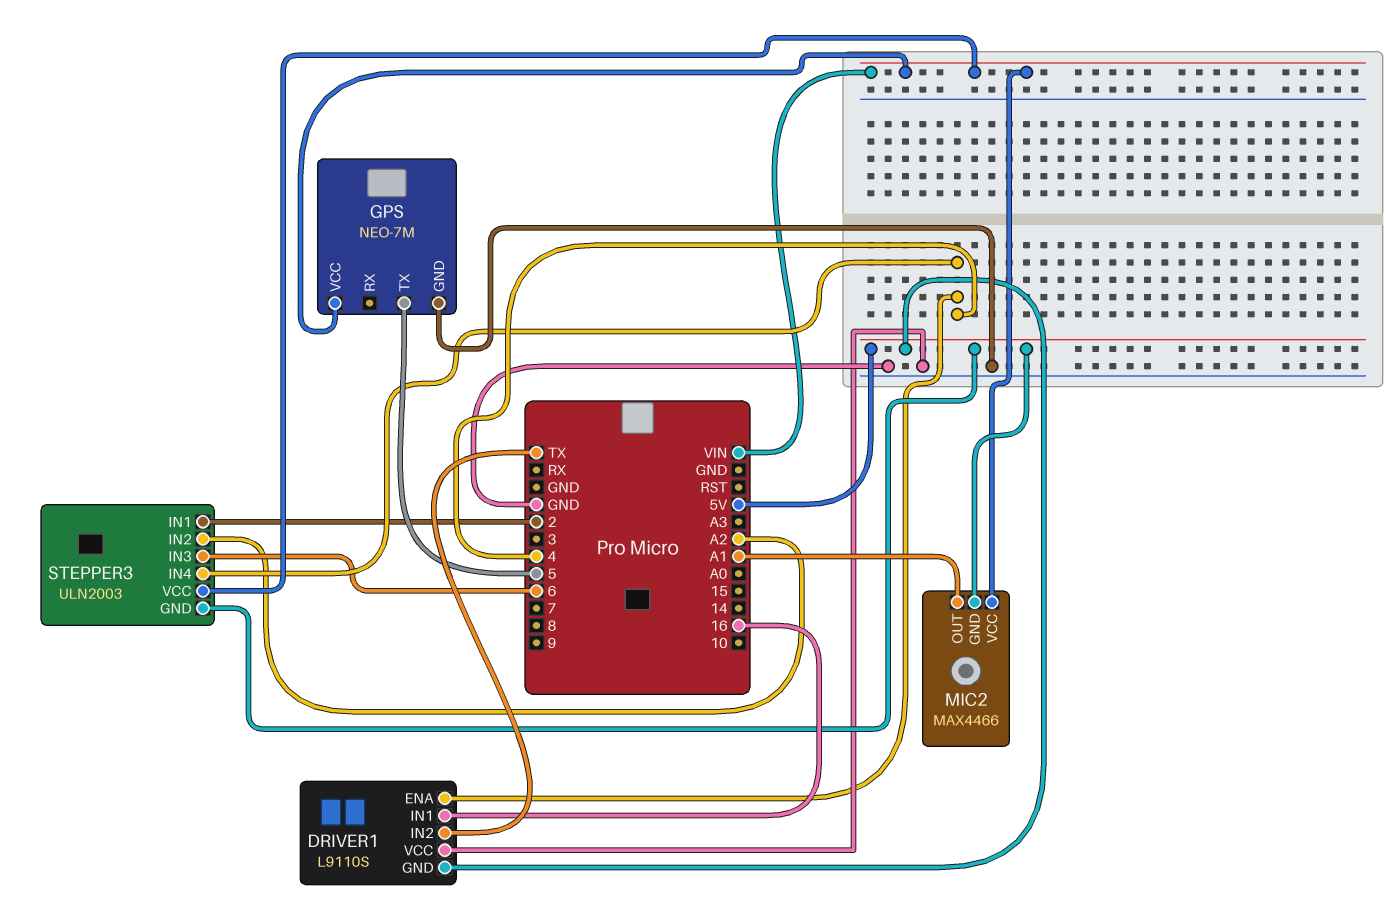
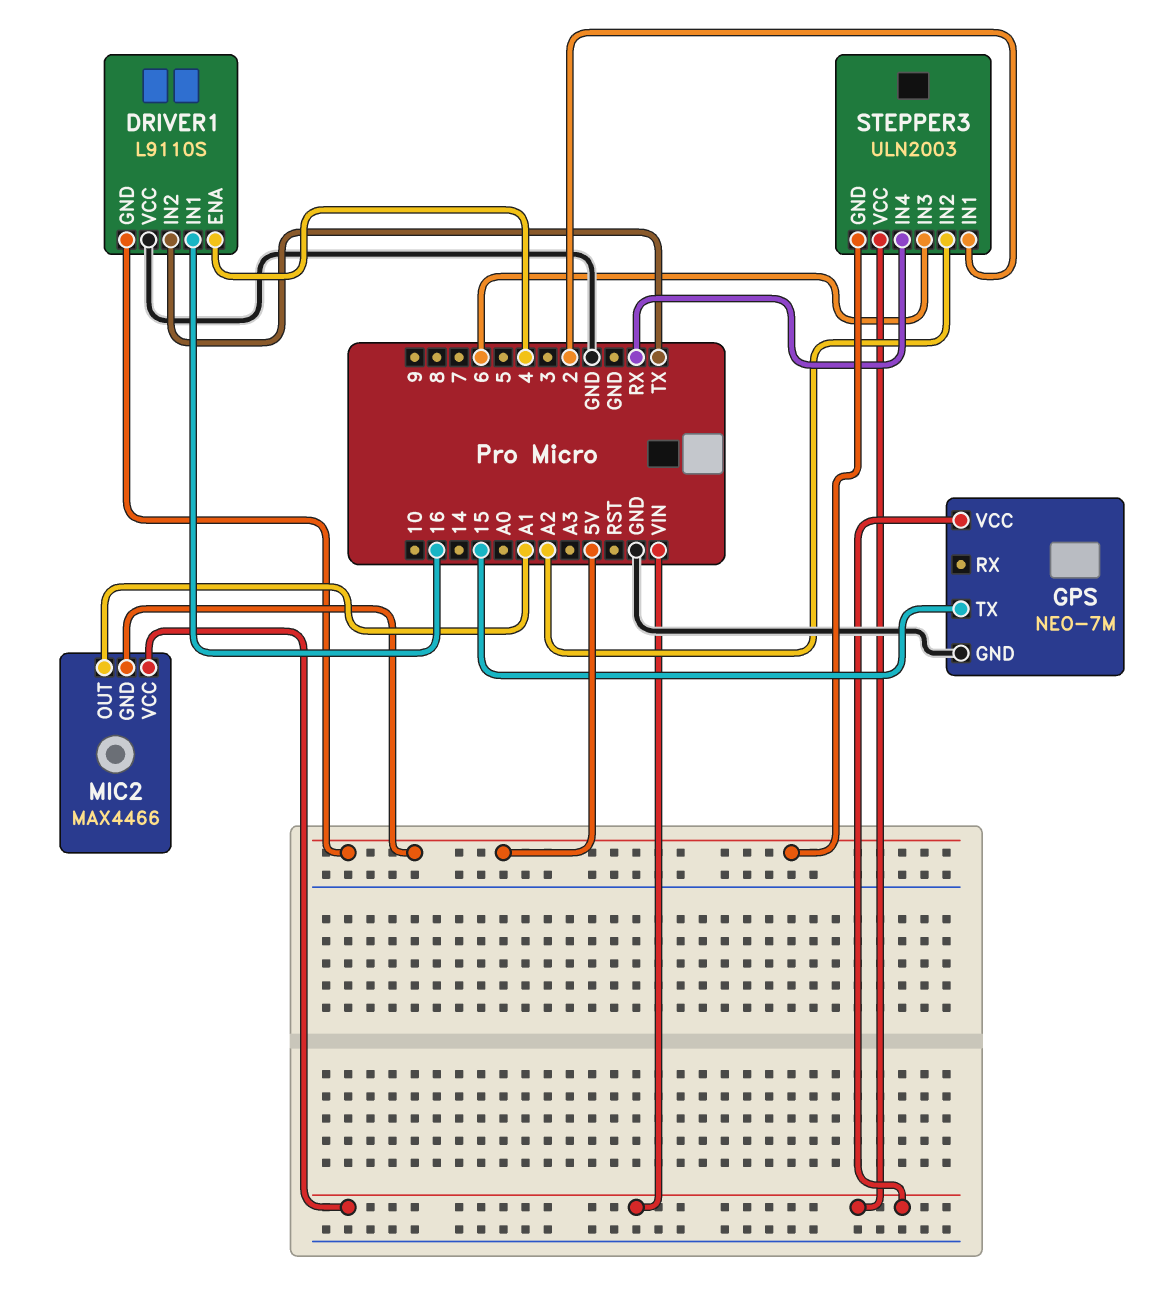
GPS pin TX: 5 -> 15
STEPPER3 pin IN4: 4 -> RX

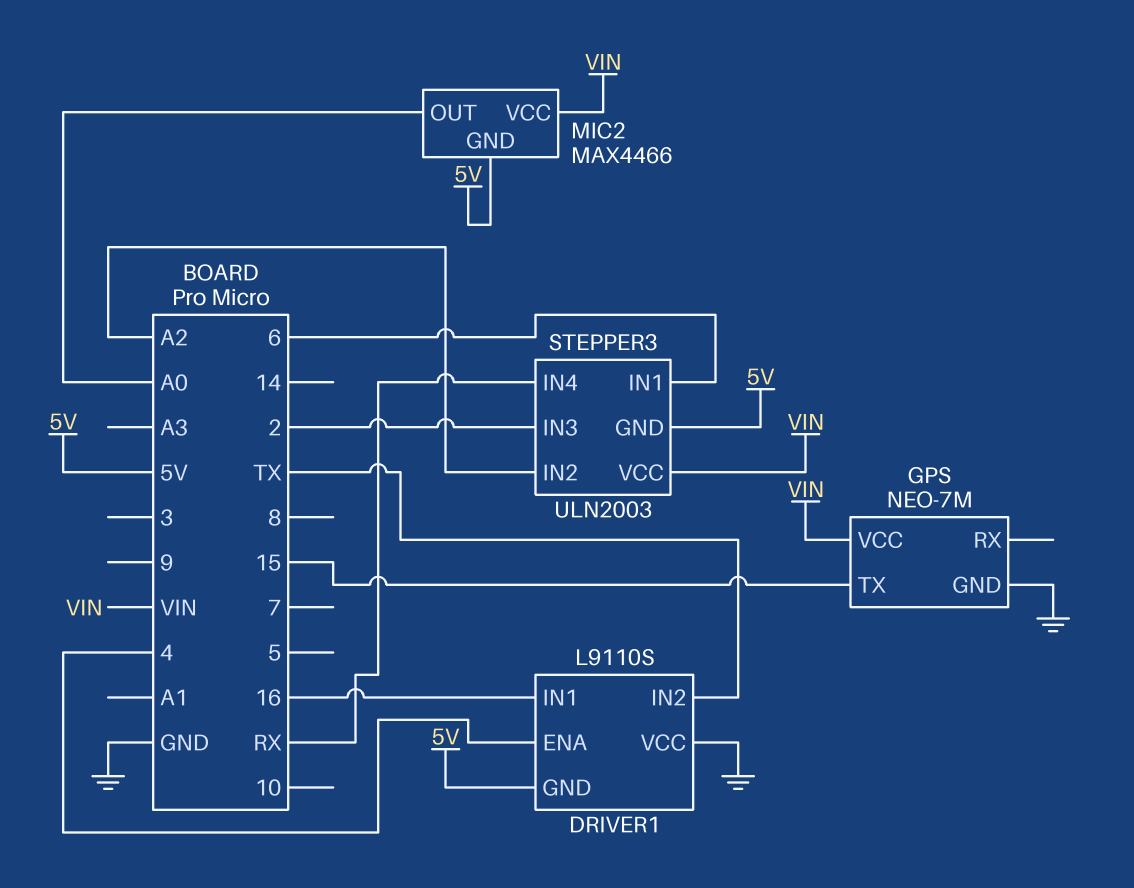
MIC2 pin OUT: A1 -> A0
STEPPER3 pin IN1: 2 -> 6
STEPPER3 pin IN3: 6 -> 2

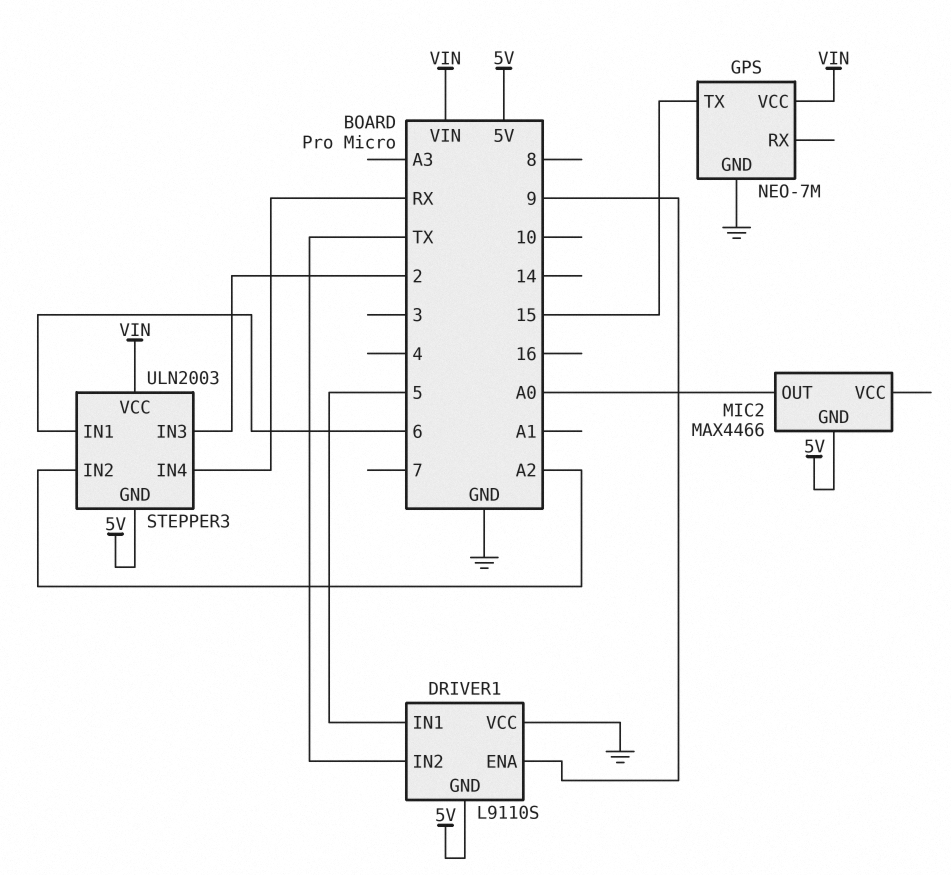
DRIVER1 pin ENA: 4 -> 9
DRIVER1 pin IN1: 16 -> 5
MIC2 pin VCC: VIN -> none

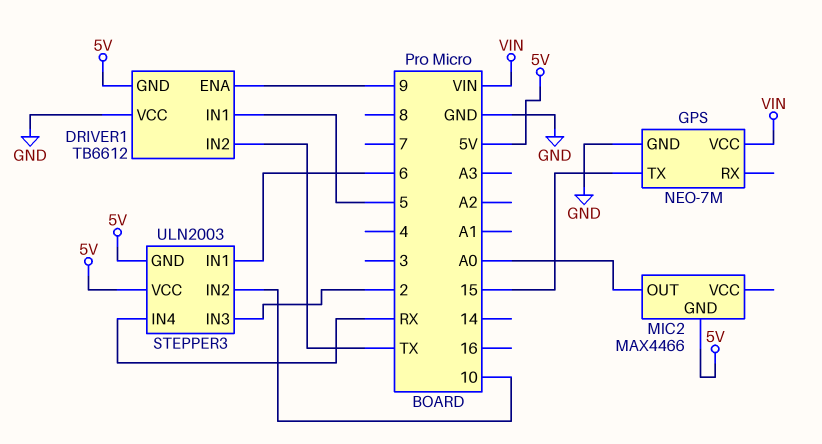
DRIVER1: L9110S -> TB6612
STEPPER3 pin IN2: A2 -> 10
STEPPER3 pin VCC: VIN -> 5V

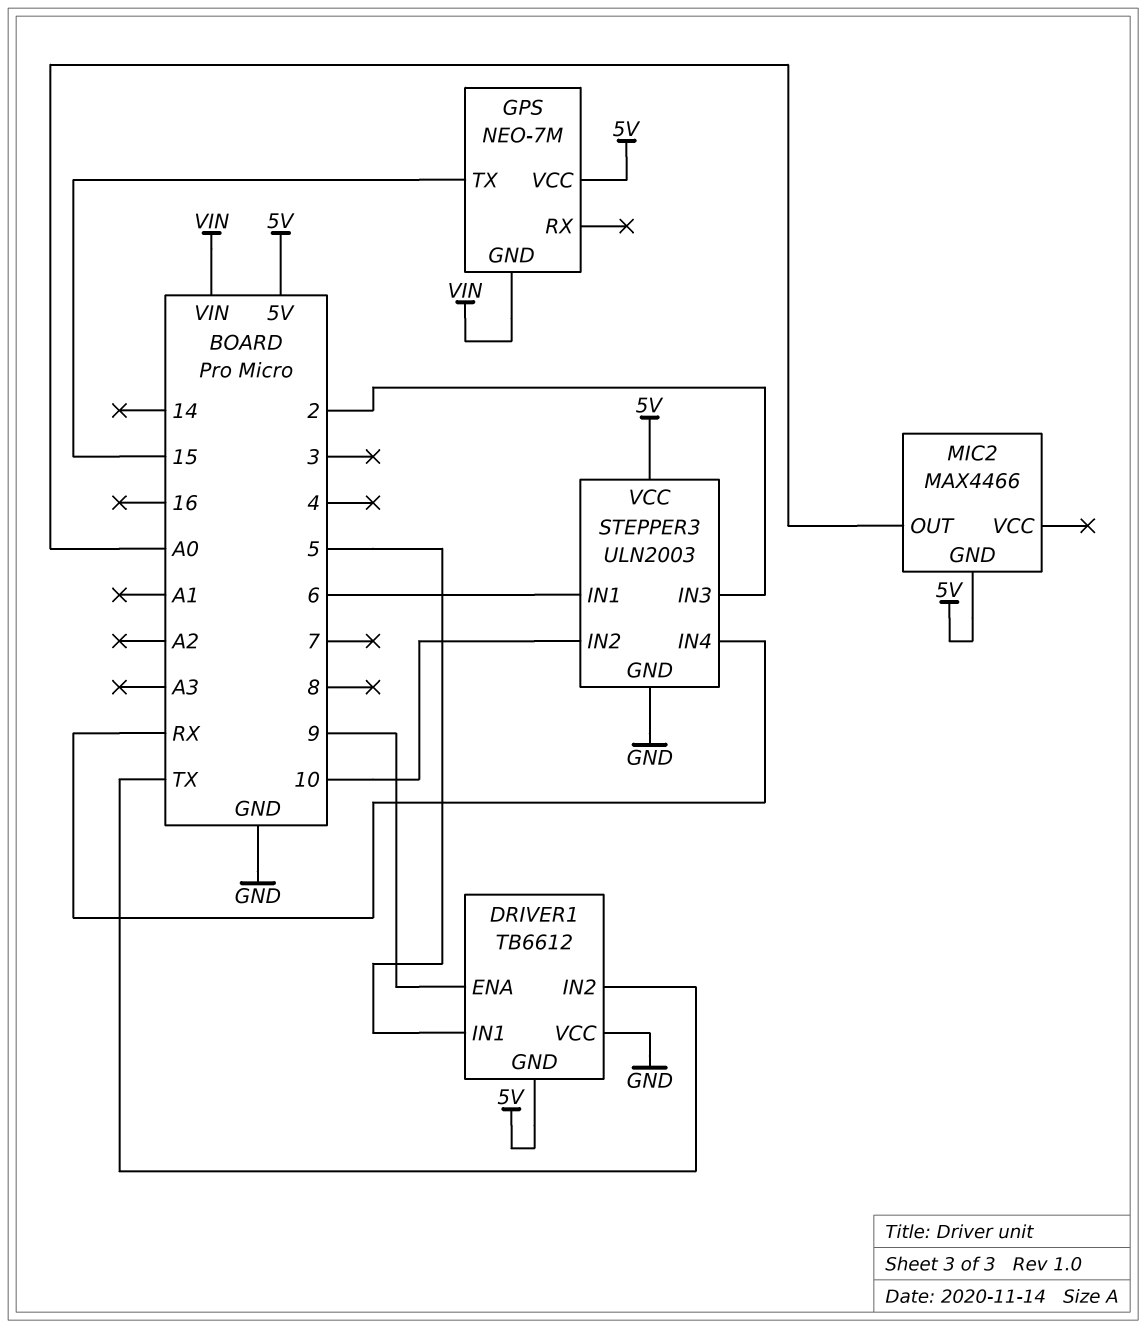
GPS pin GND: GND -> VIN
GPS pin VCC: VIN -> 5V
STEPPER3 pin GND: 5V -> GND

